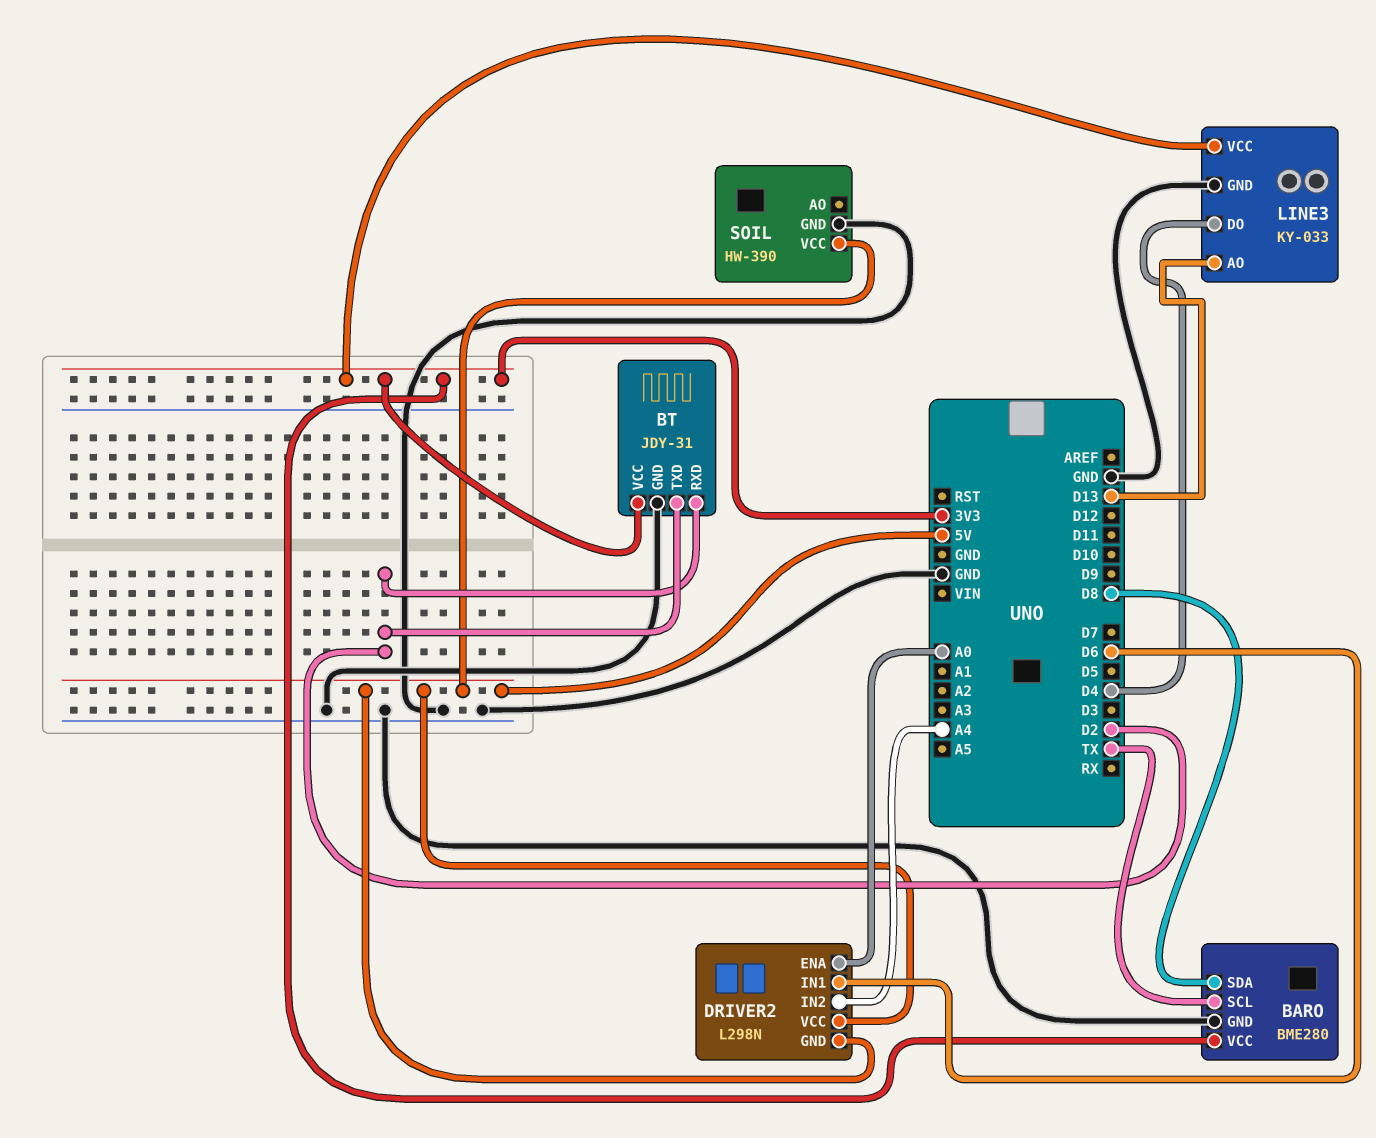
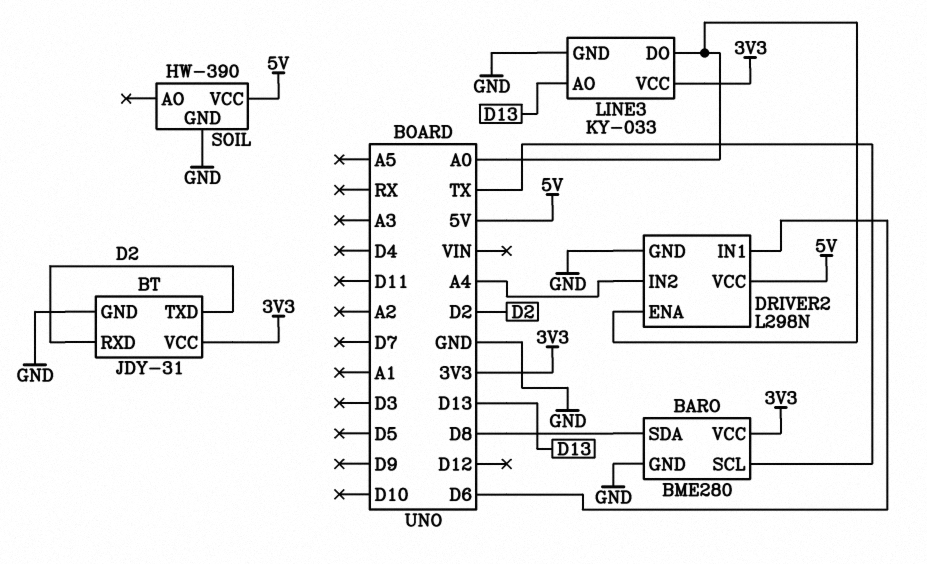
DRIVER2 pin GND: 5V -> GND
LINE3 pin DO: D4 -> A0

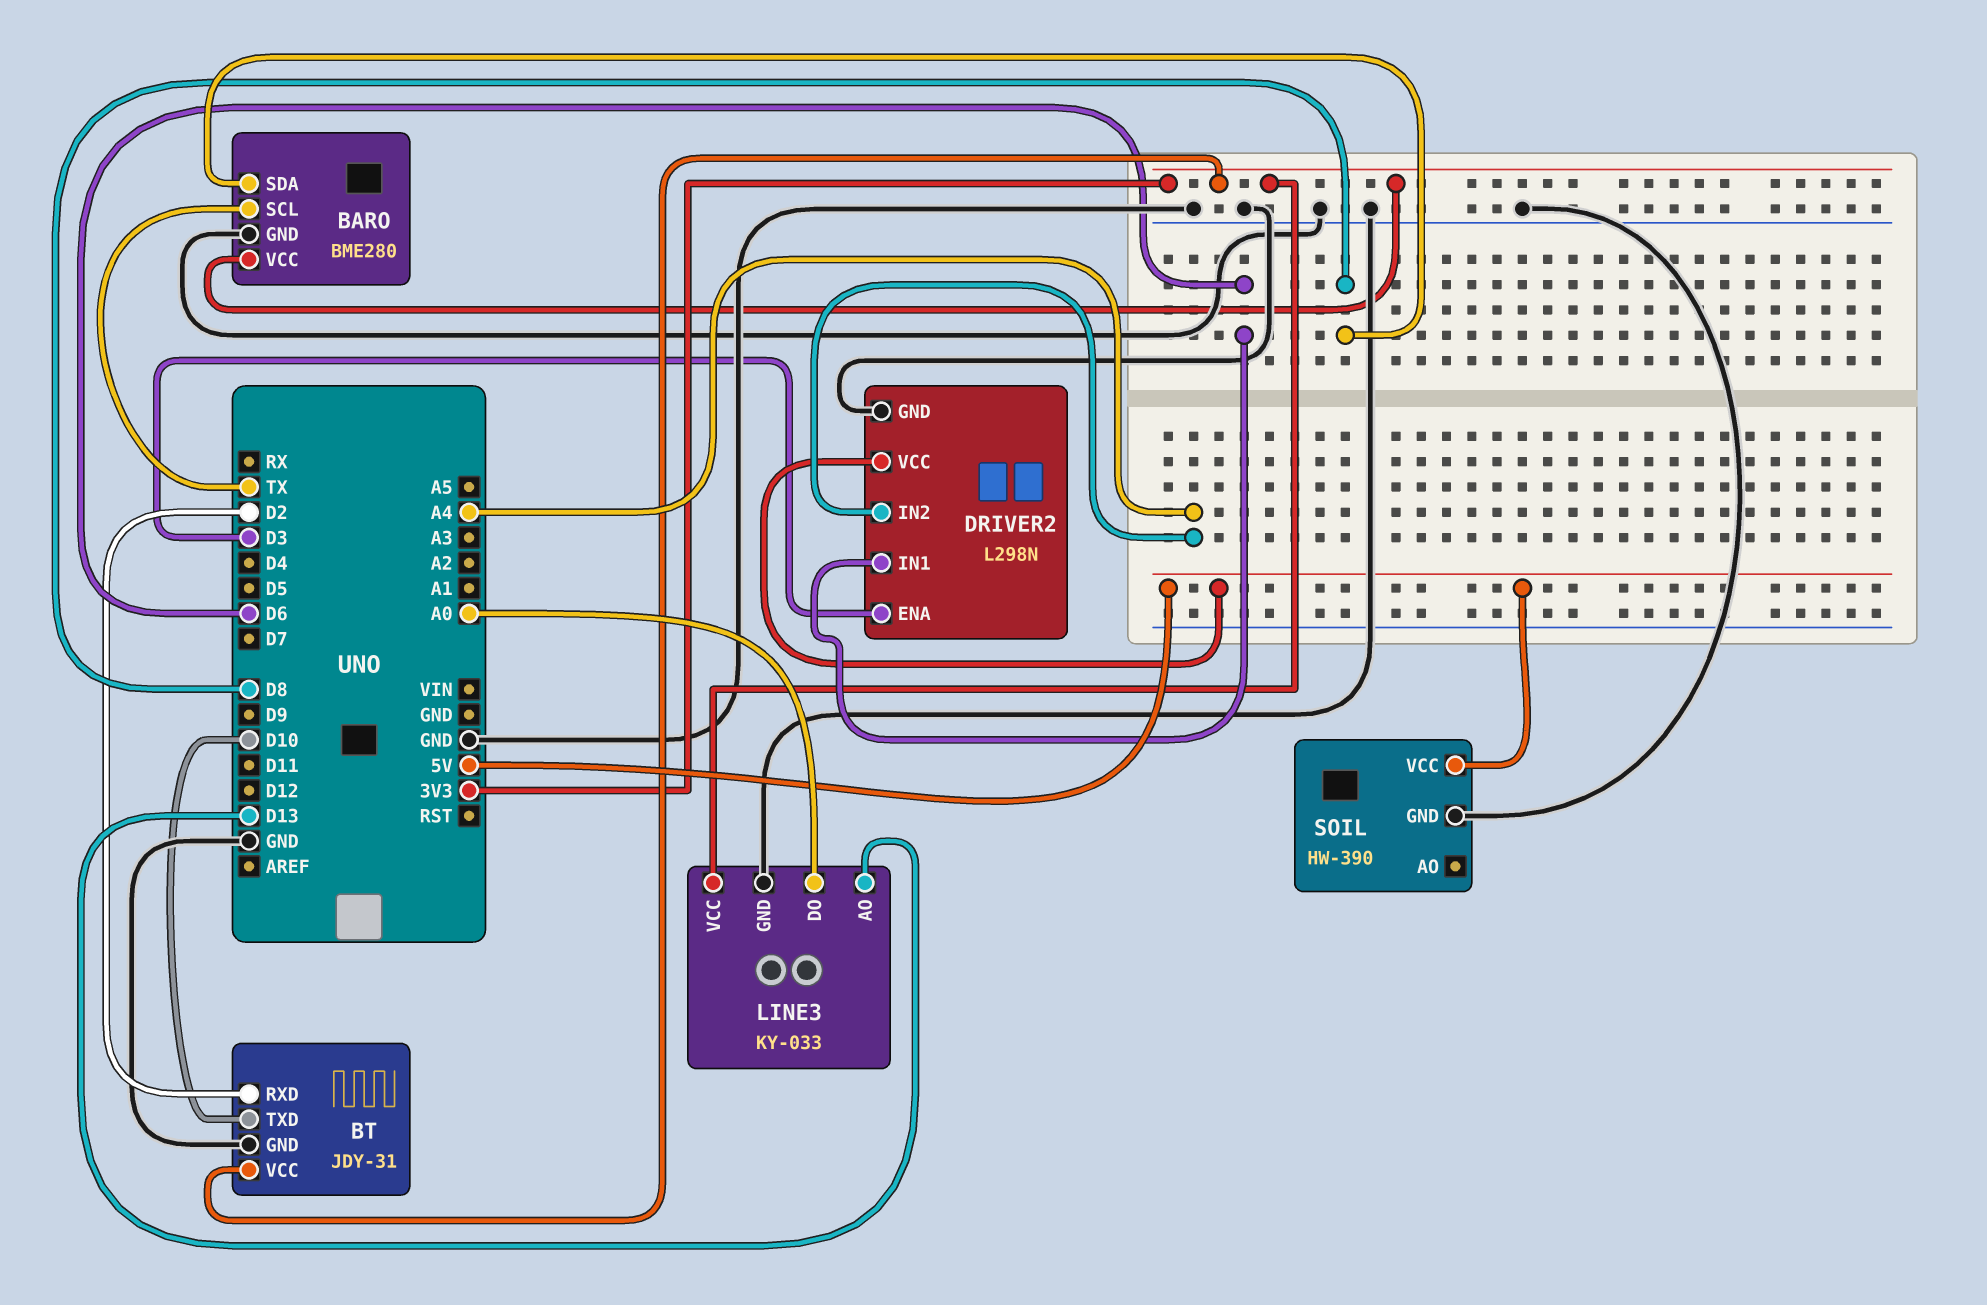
BT pin TXD: D2 -> D10
DRIVER2 pin ENA: A0 -> D3

